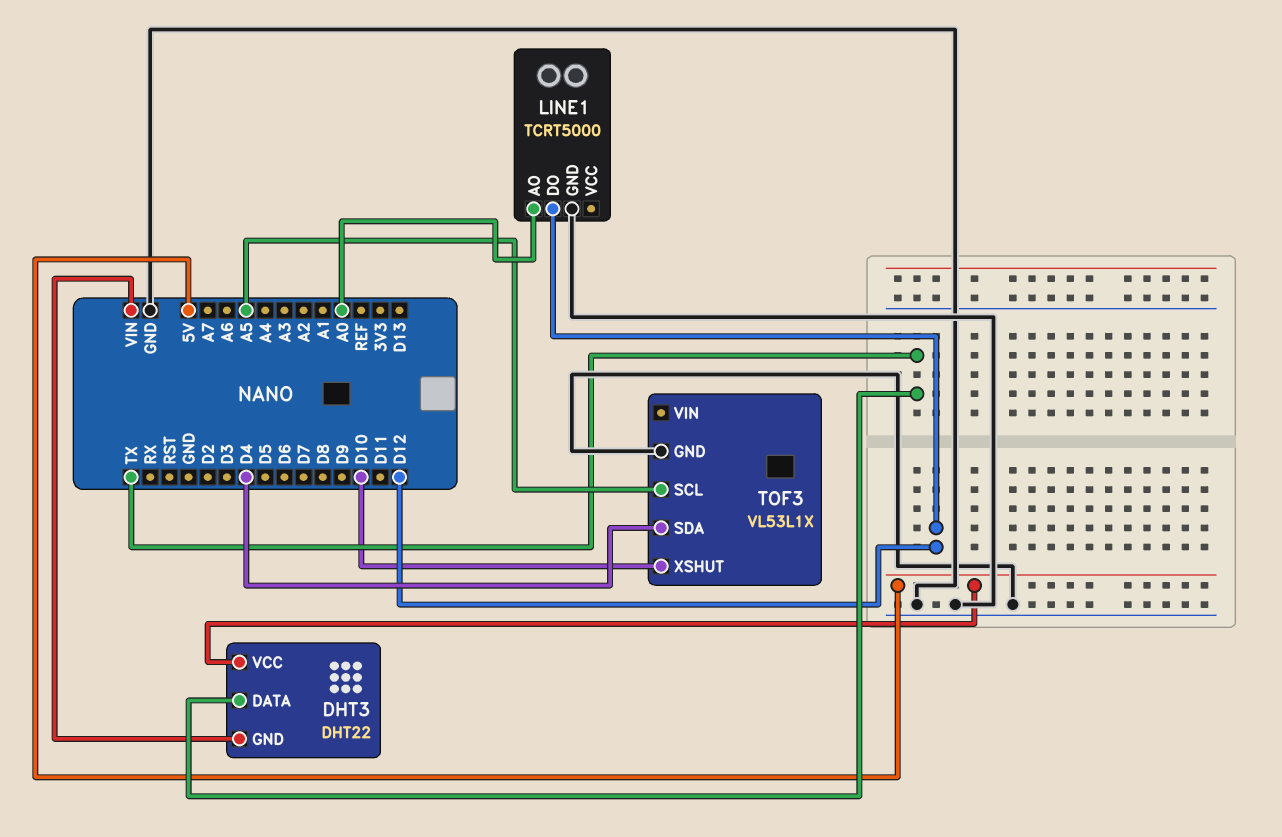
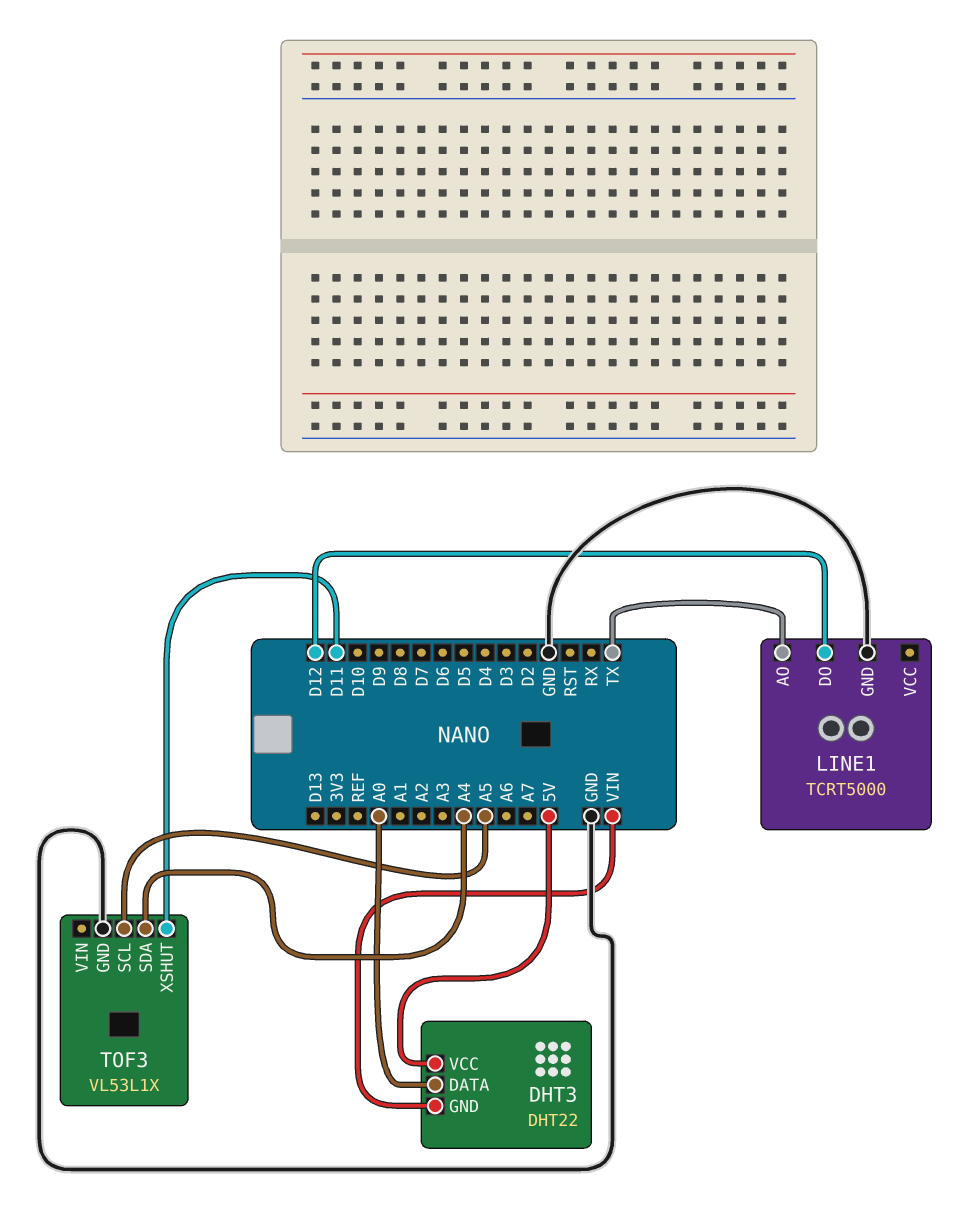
DHT3 pin DATA: TX -> A0
LINE1 pin AO: A0 -> TX
TOF3 pin SDA: D4 -> A4
TOF3 pin XSHUT: D10 -> D11

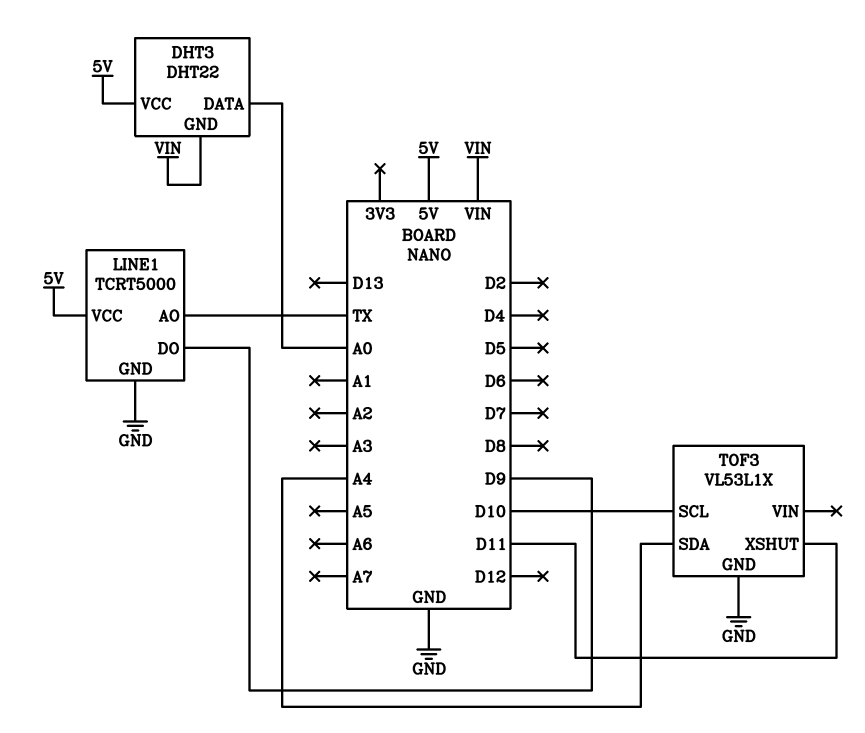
LINE1 pin DO: D12 -> D9
LINE1 pin VCC: none -> 5V
TOF3 pin SCL: A5 -> D10

